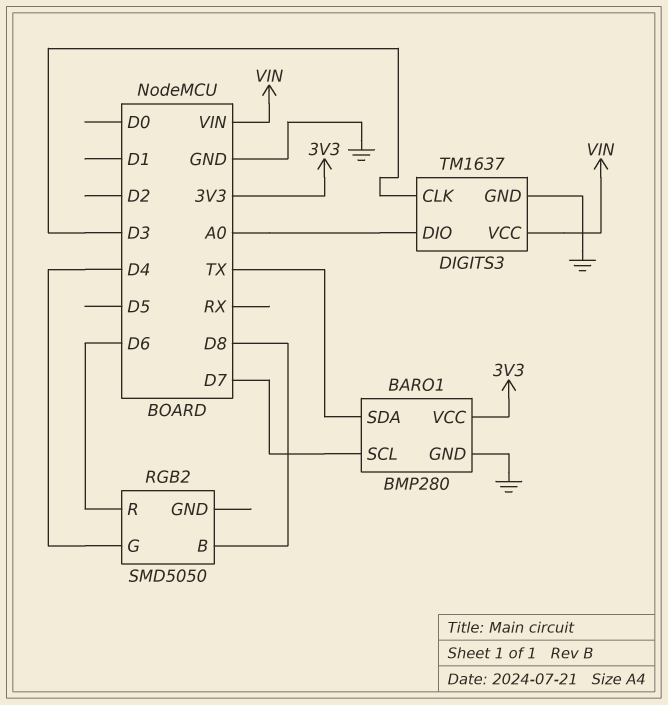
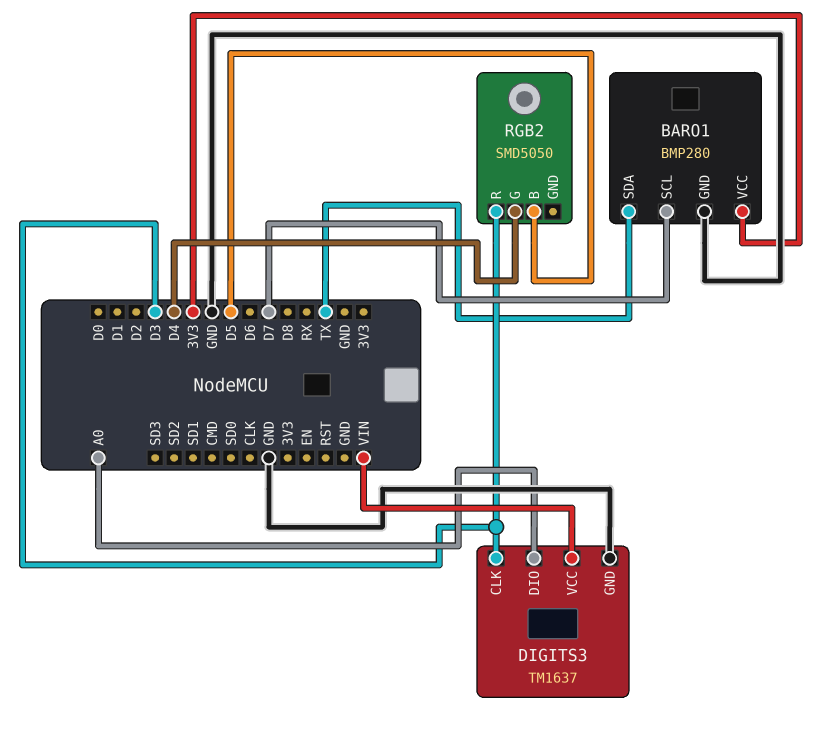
RGB2 pin B: D8 -> D5
RGB2 pin R: D6 -> D3

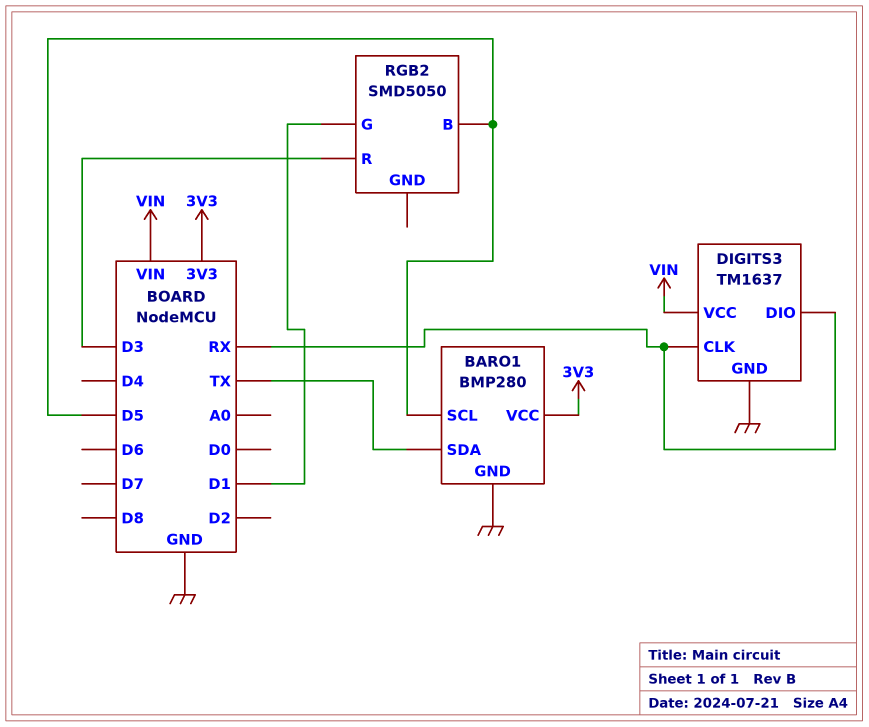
BARO1 pin SCL: D7 -> D5
DIGITS3 pin CLK: D3 -> RX
DIGITS3 pin DIO: A0 -> RX
RGB2 pin G: D4 -> D1

